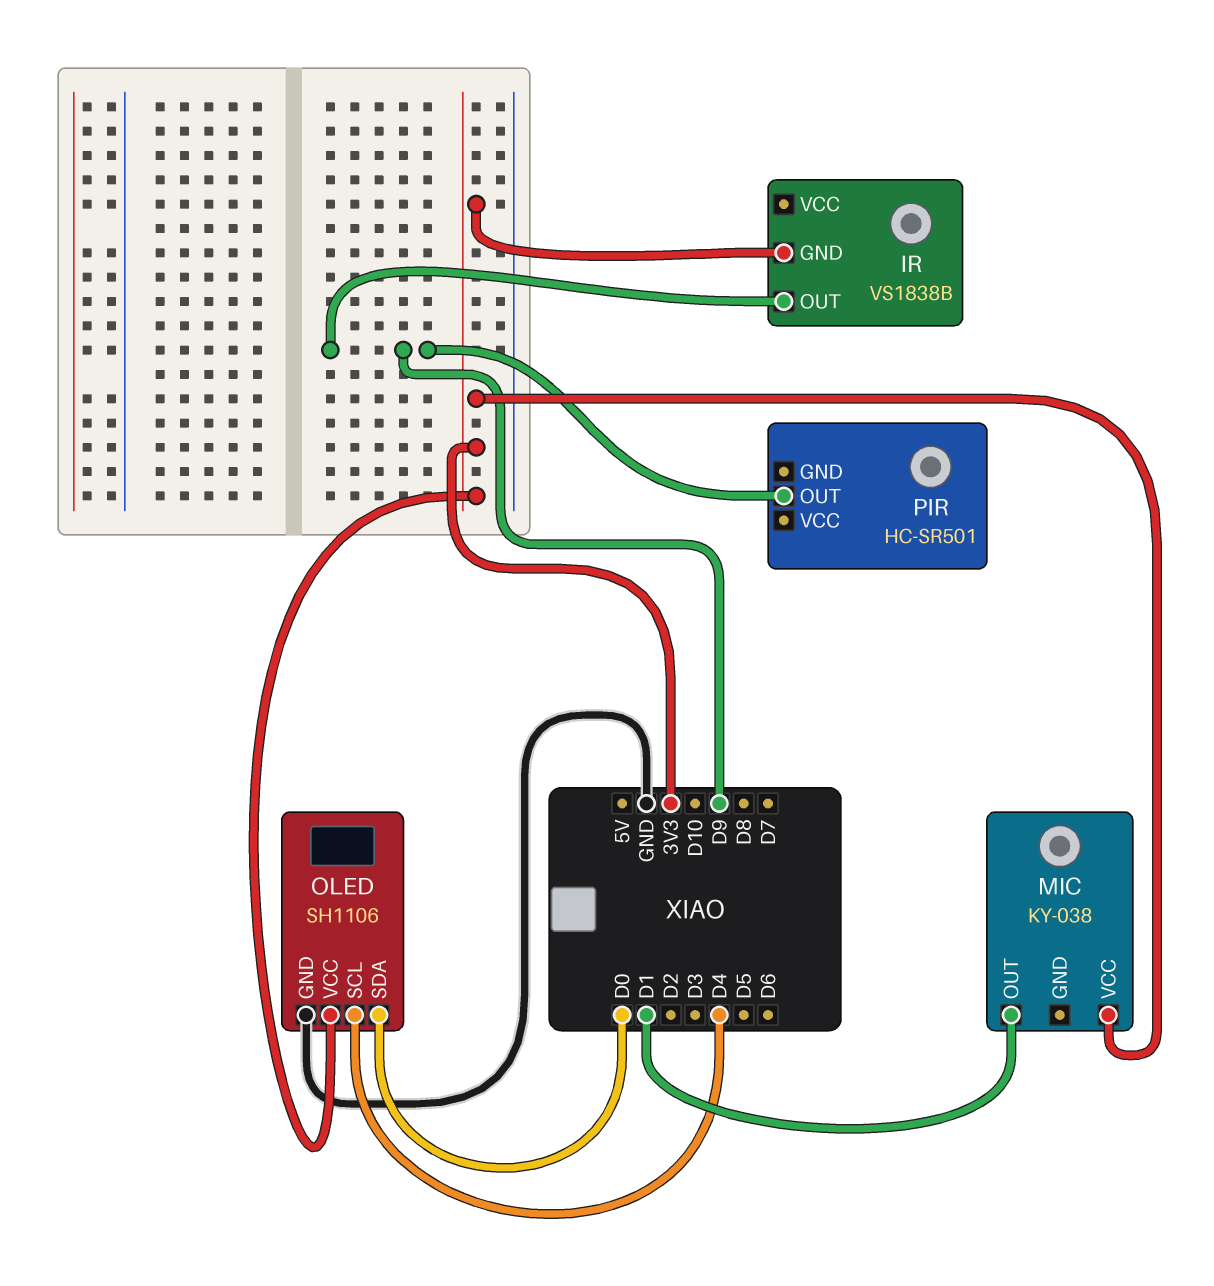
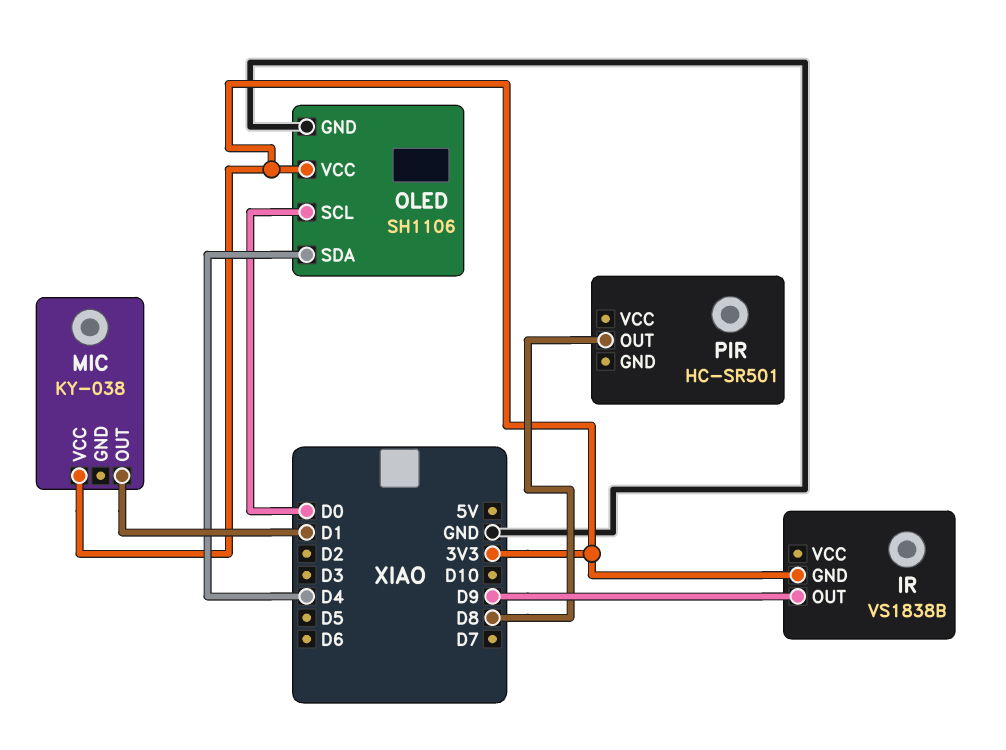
OLED pin SCL: D4 -> D0
OLED pin SDA: D0 -> D4
PIR pin OUT: D9 -> D8

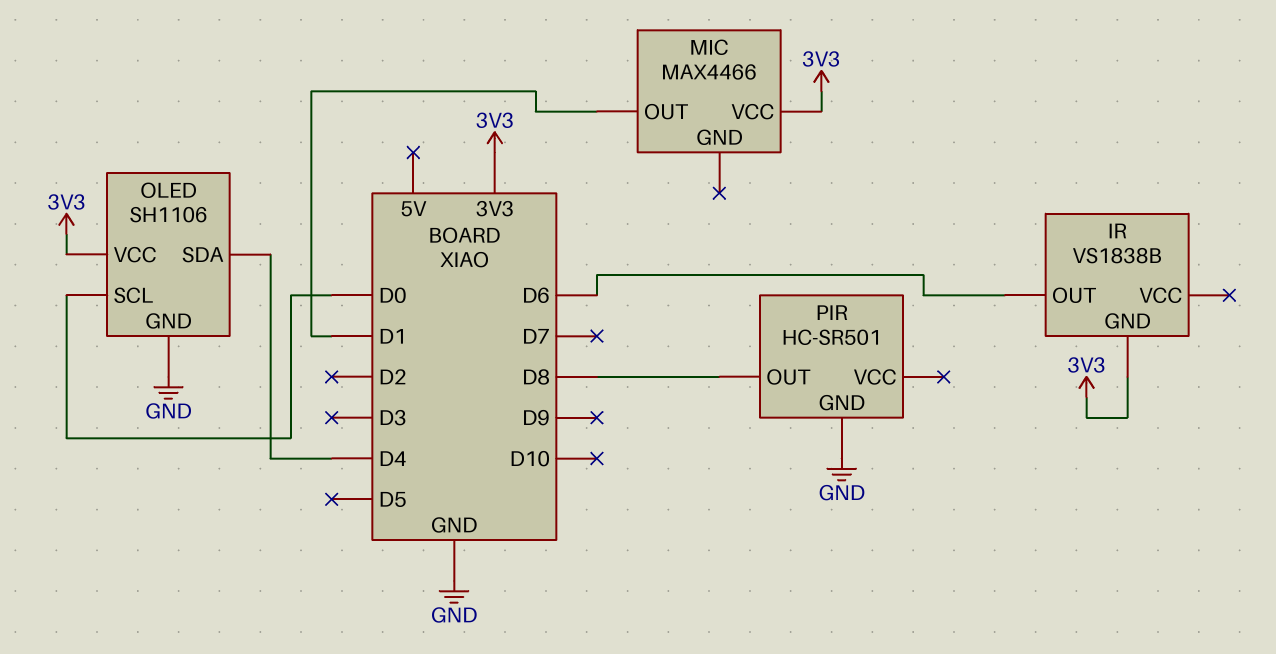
IR pin OUT: D9 -> D6
MIC: KY-038 -> MAX4466
PIR pin GND: none -> GND

